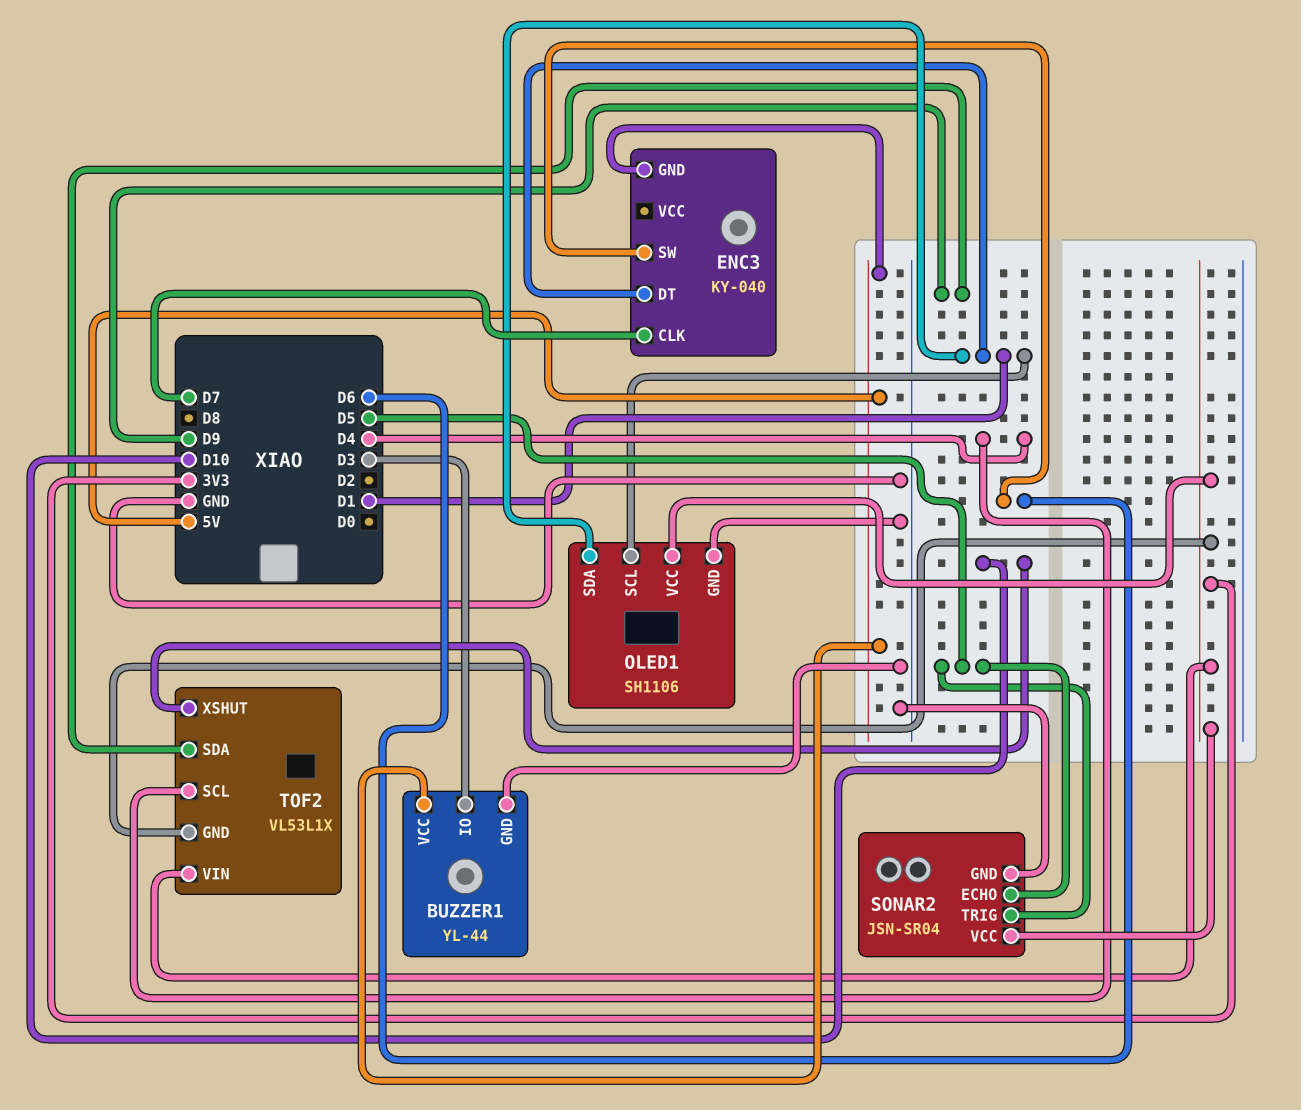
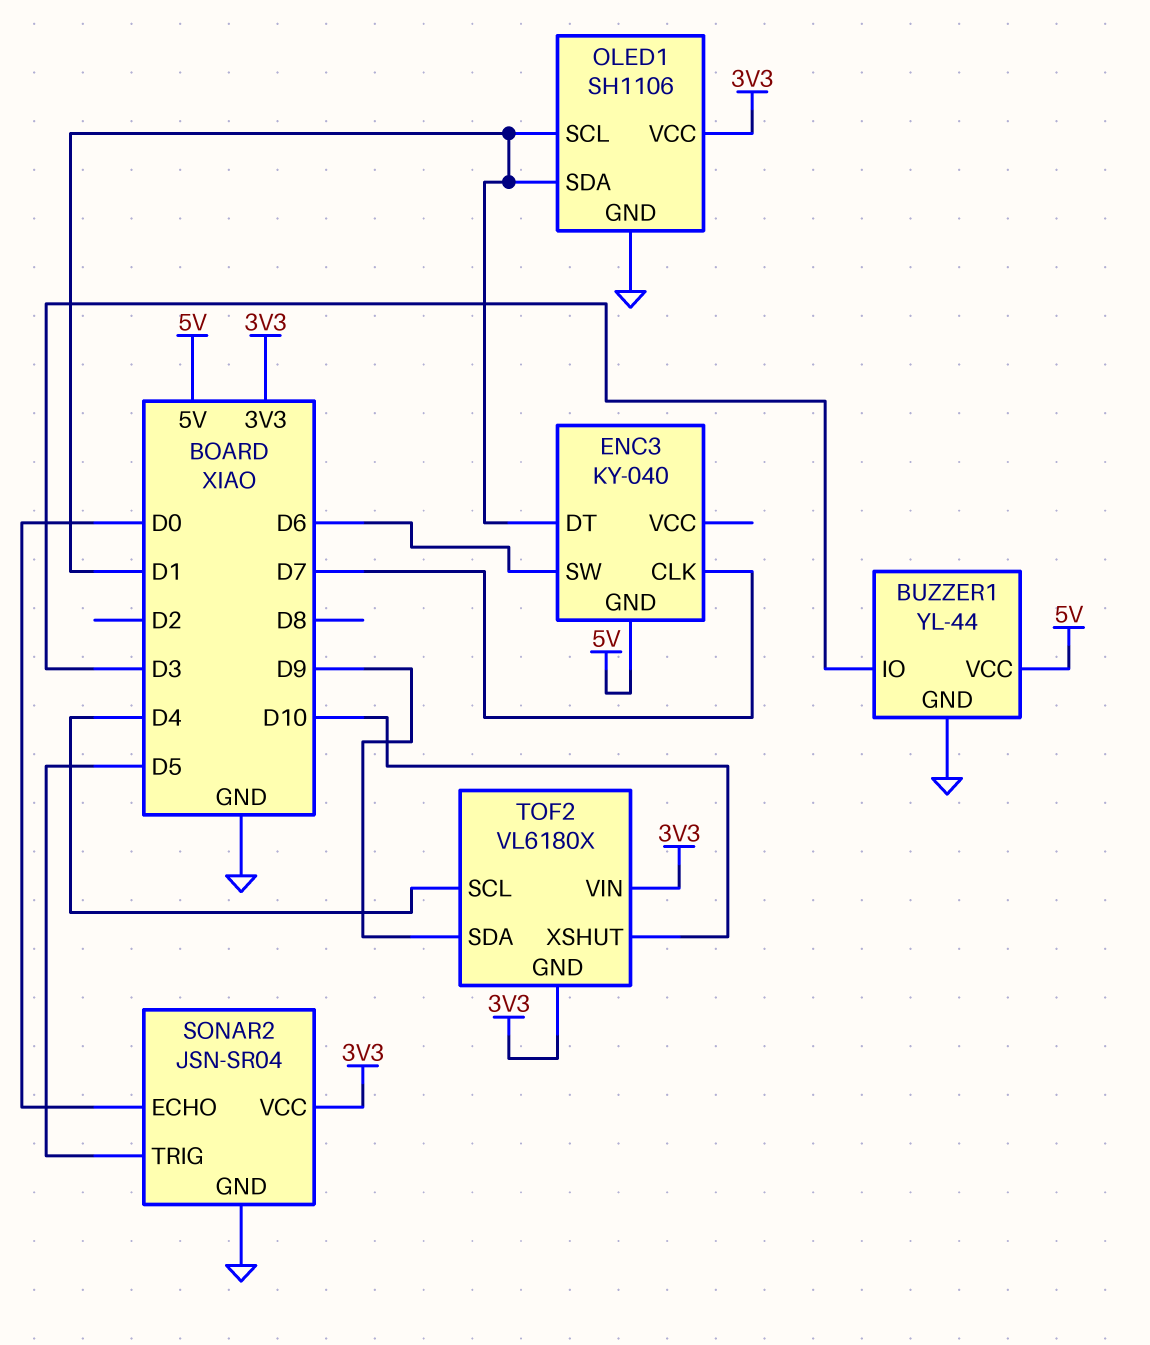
SONAR2 pin ECHO: D5 -> D0
TOF2: VL53L1X -> VL6180X

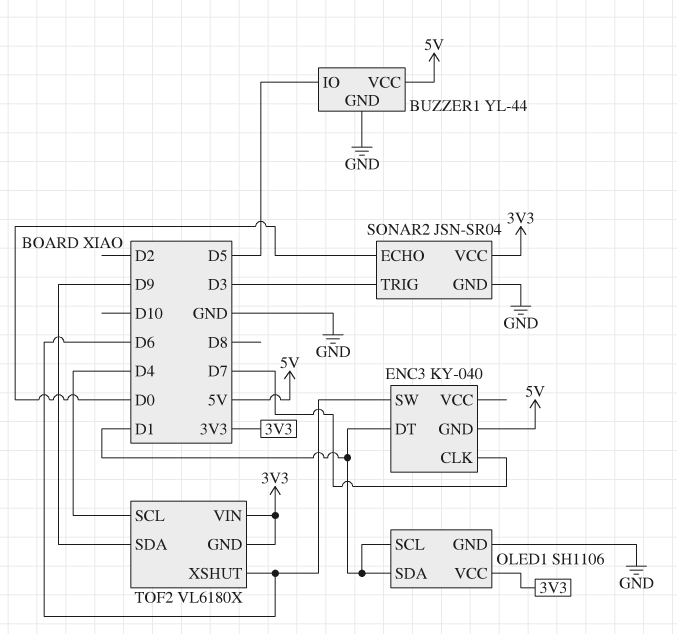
BUZZER1 pin IO: D3 -> D5
SONAR2 pin TRIG: D5 -> D3
TOF2 pin XSHUT: D10 -> D6

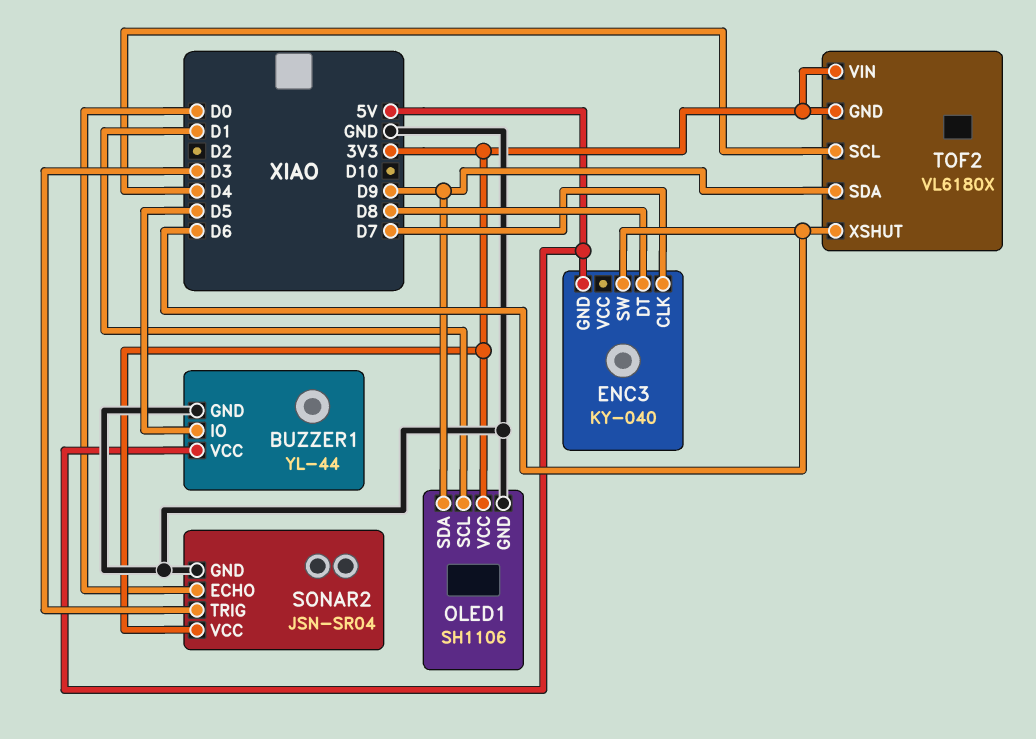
ENC3 pin DT: D1 -> D8
OLED1 pin SDA: D1 -> D9

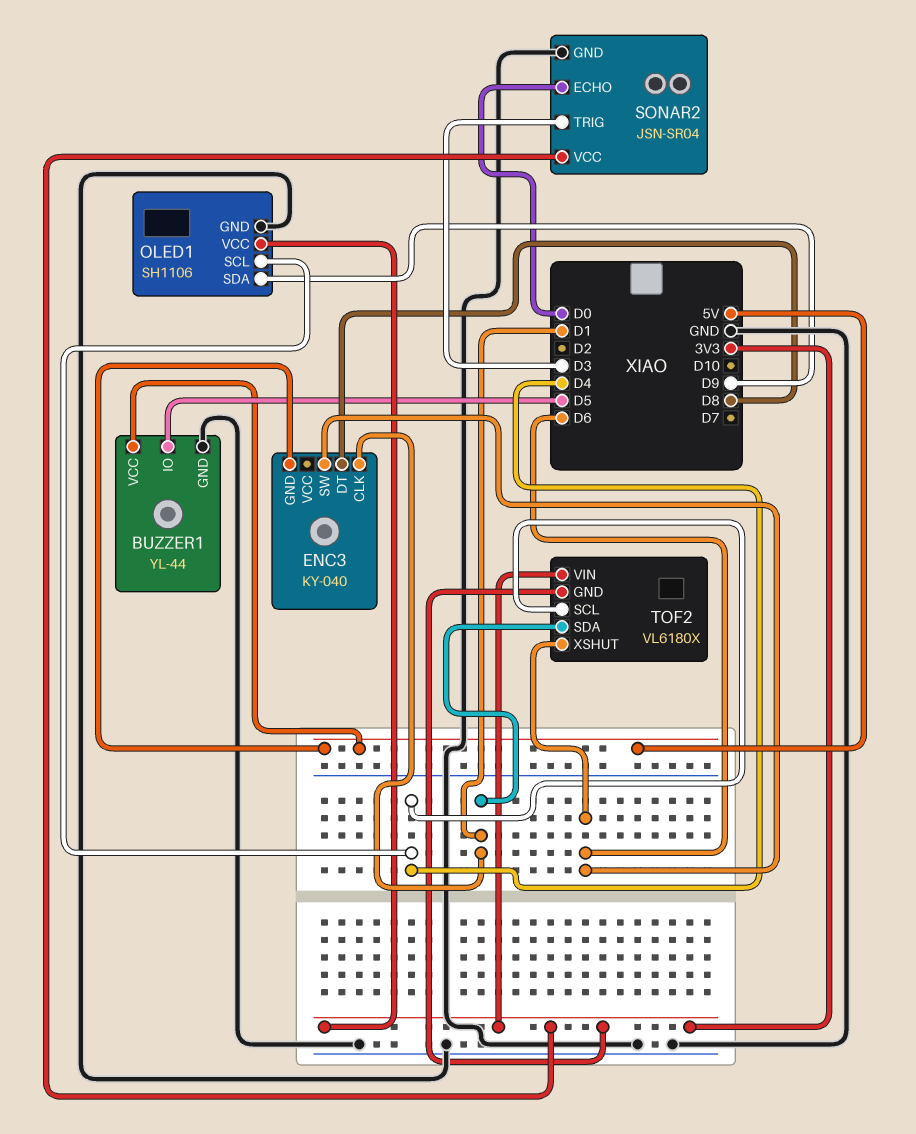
ENC3 pin CLK: D7 -> D1
OLED1 pin SCL: D1 -> D4
TOF2 pin SDA: D9 -> D1

